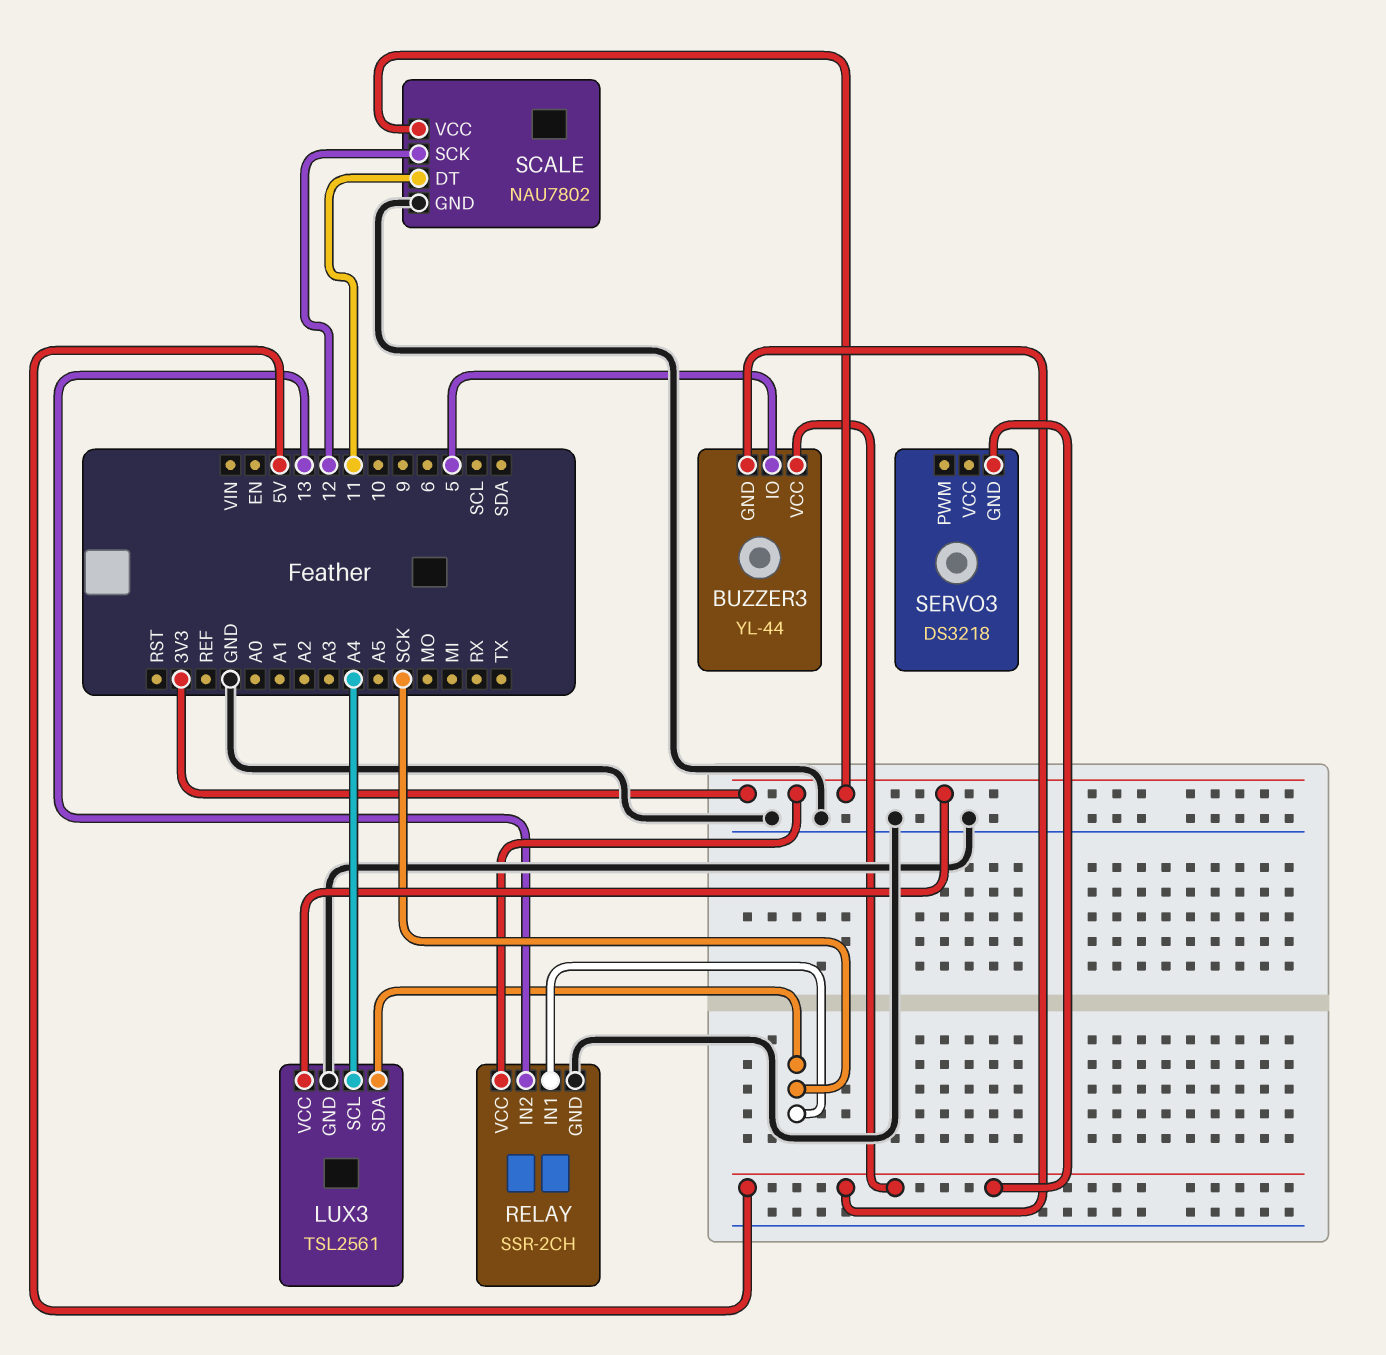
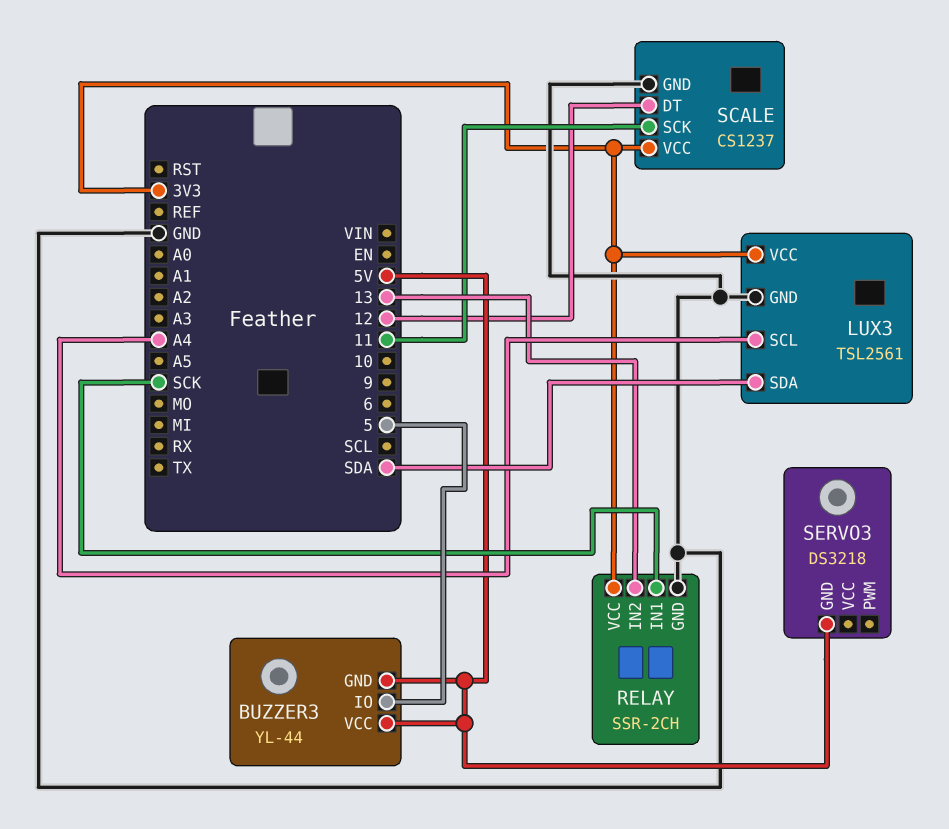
LUX3 pin SDA: SCK -> SDA
SCALE: NAU7802 -> CS1237
SCALE pin DT: 11 -> 12
SCALE pin SCK: 12 -> 11

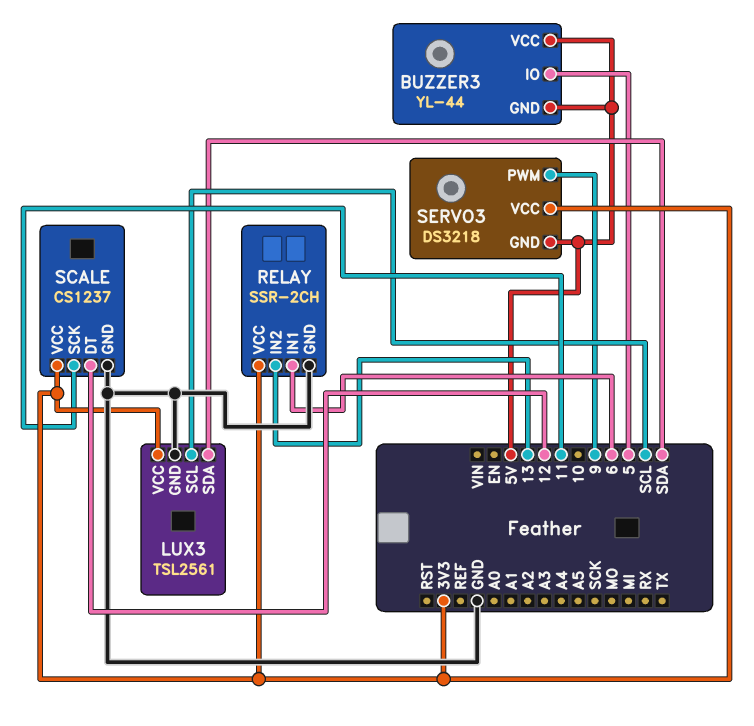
LUX3 pin SCL: A4 -> SCL
RELAY pin IN1: SCK -> 6
SERVO3 pin PWM: none -> 9
SERVO3 pin VCC: none -> 3V3

